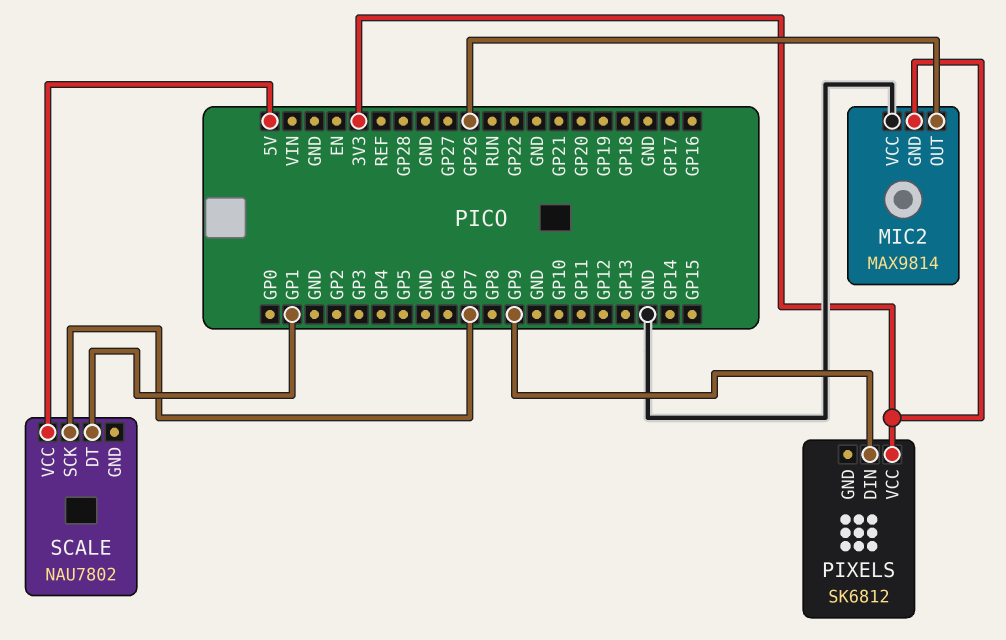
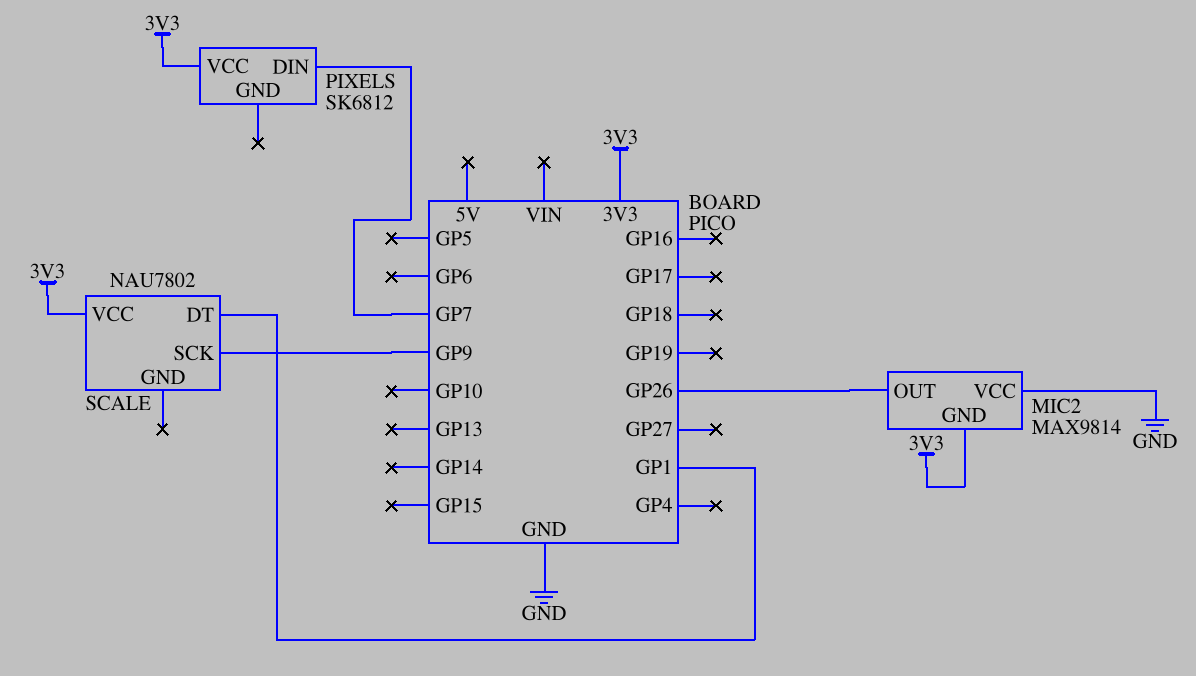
PIXELS pin DIN: GP9 -> GP7
SCALE pin SCK: GP7 -> GP9
SCALE pin VCC: 5V -> 3V3

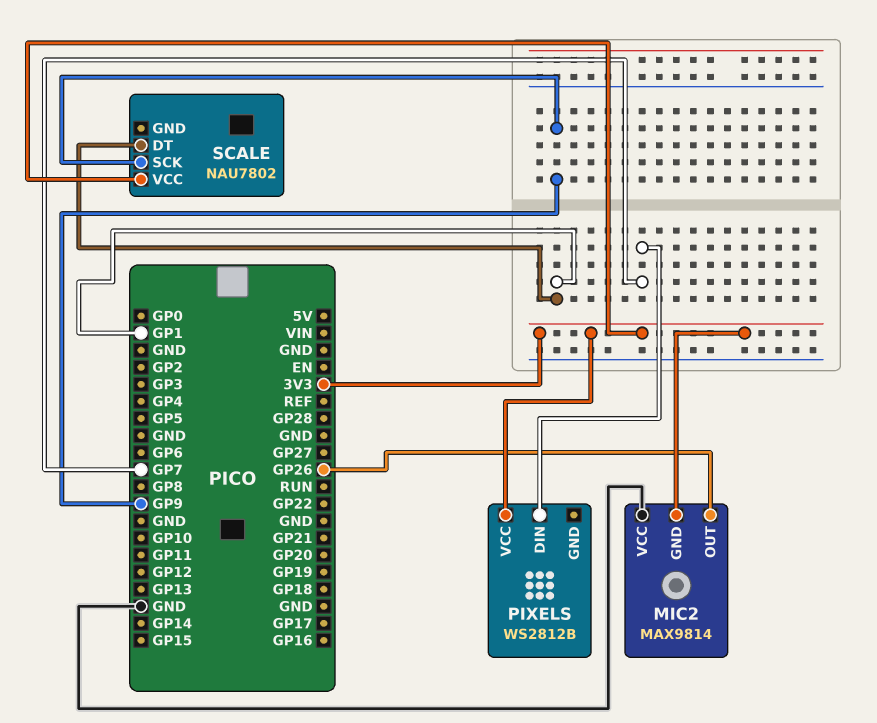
PIXELS: SK6812 -> WS2812B

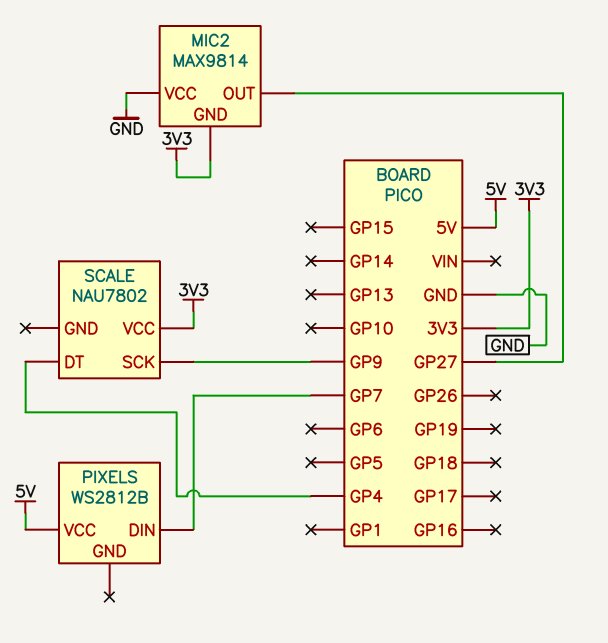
MIC2 pin OUT: GP26 -> GP27
PIXELS pin VCC: 3V3 -> 5V
SCALE pin DT: GP1 -> GP4

